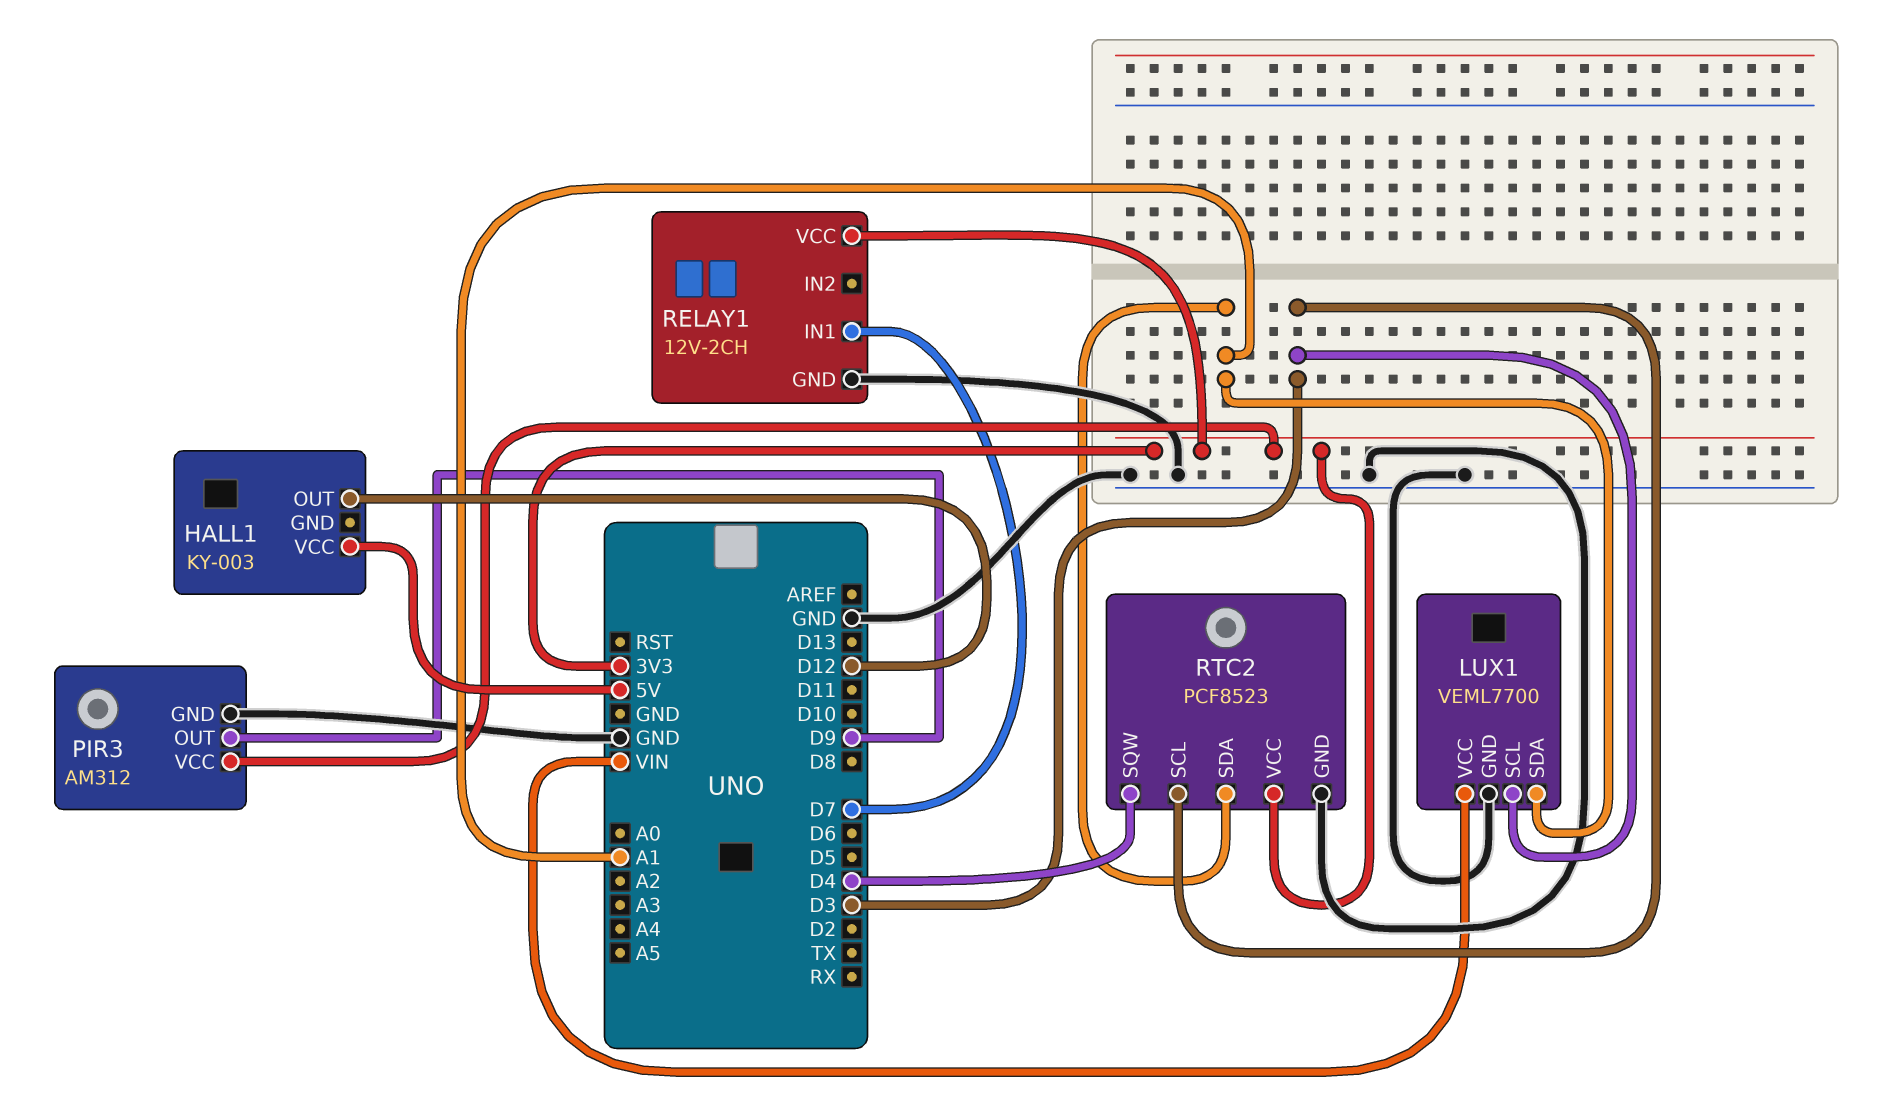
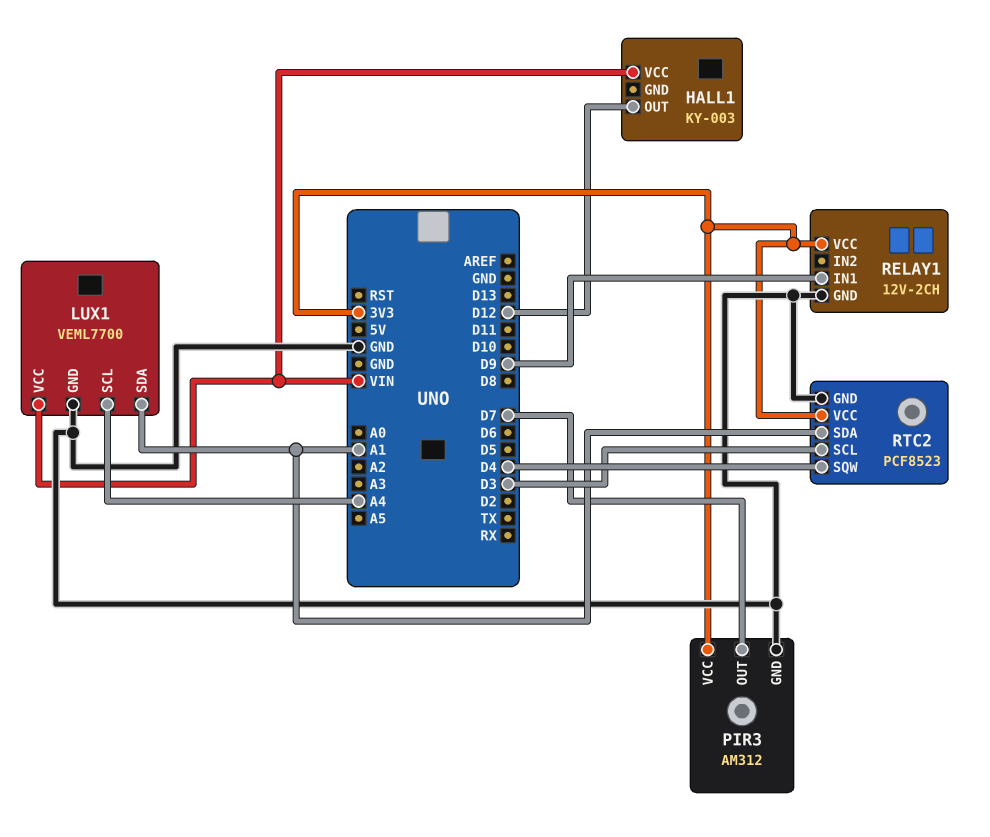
HALL1 pin VCC: 5V -> VIN
LUX1 pin SCL: D3 -> A4
PIR3 pin OUT: D9 -> D7
RELAY1 pin IN1: D7 -> D9

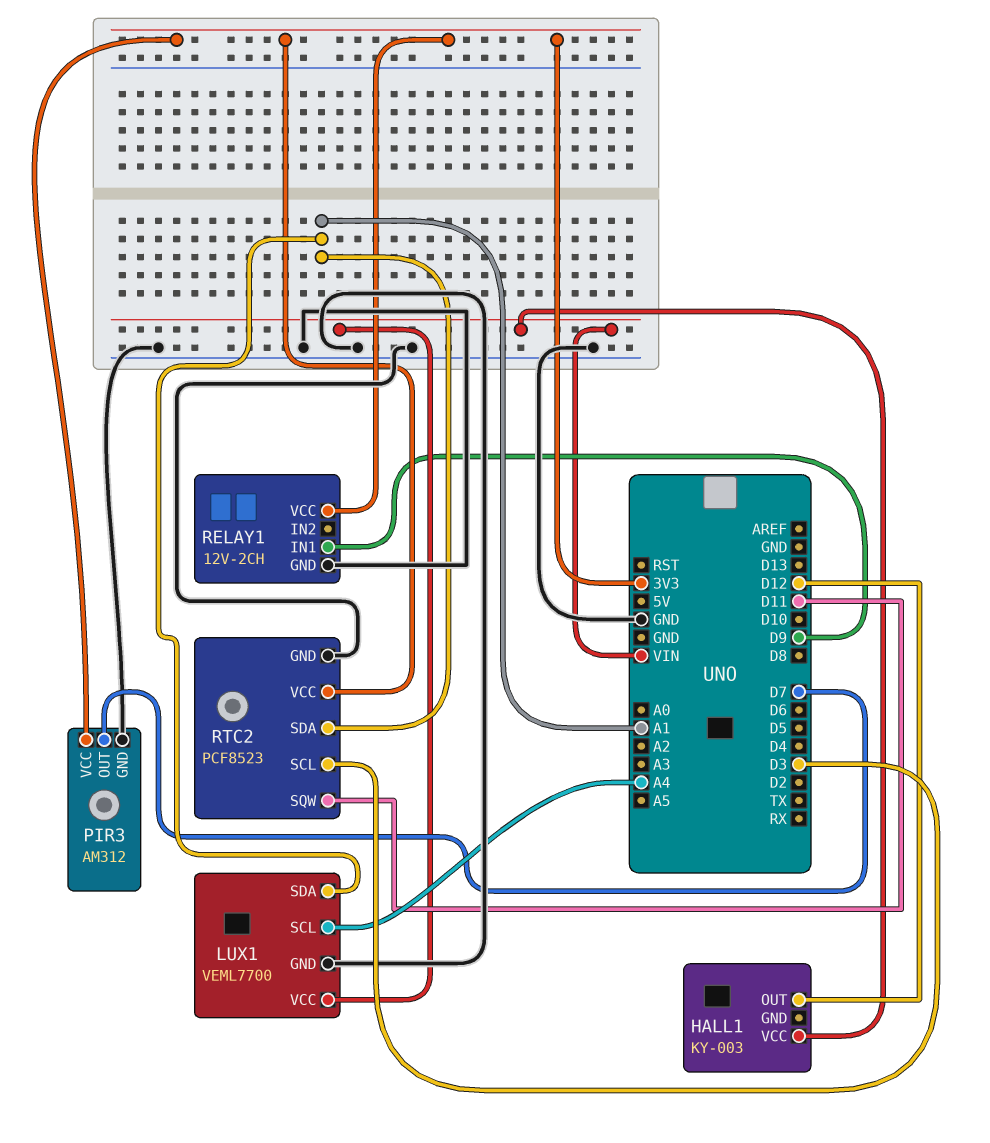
RTC2 pin SQW: D4 -> D11

